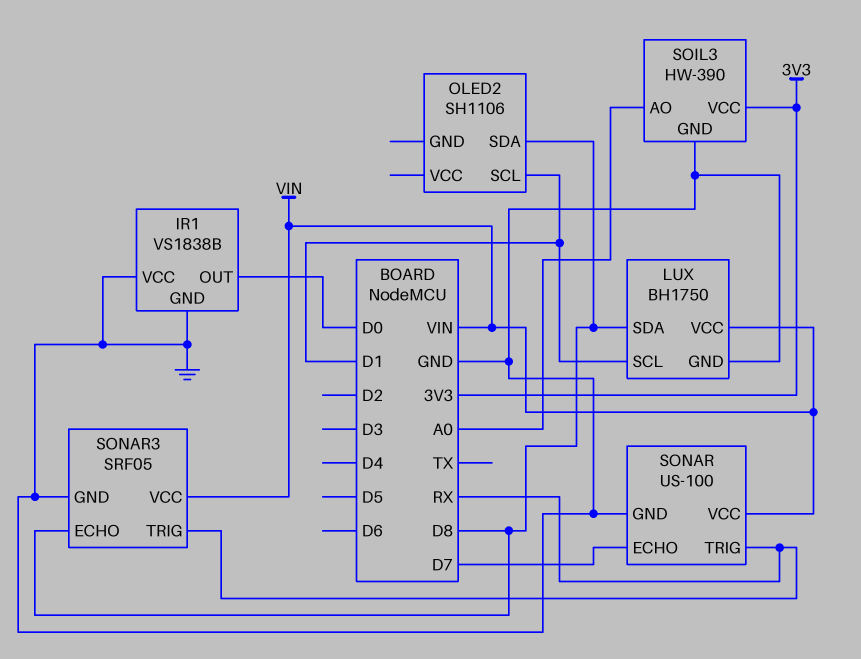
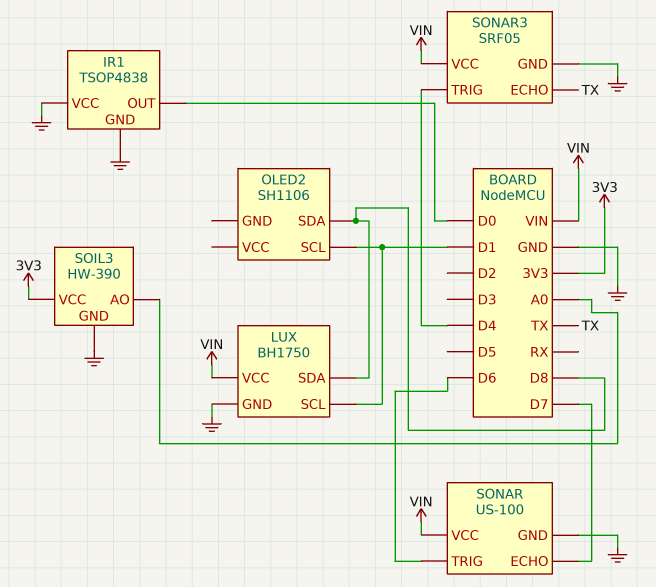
IR1: VS1838B -> TSOP4838
SONAR pin TRIG: RX -> D6
SONAR3 pin ECHO: D8 -> TX
SONAR3 pin TRIG: RX -> D4

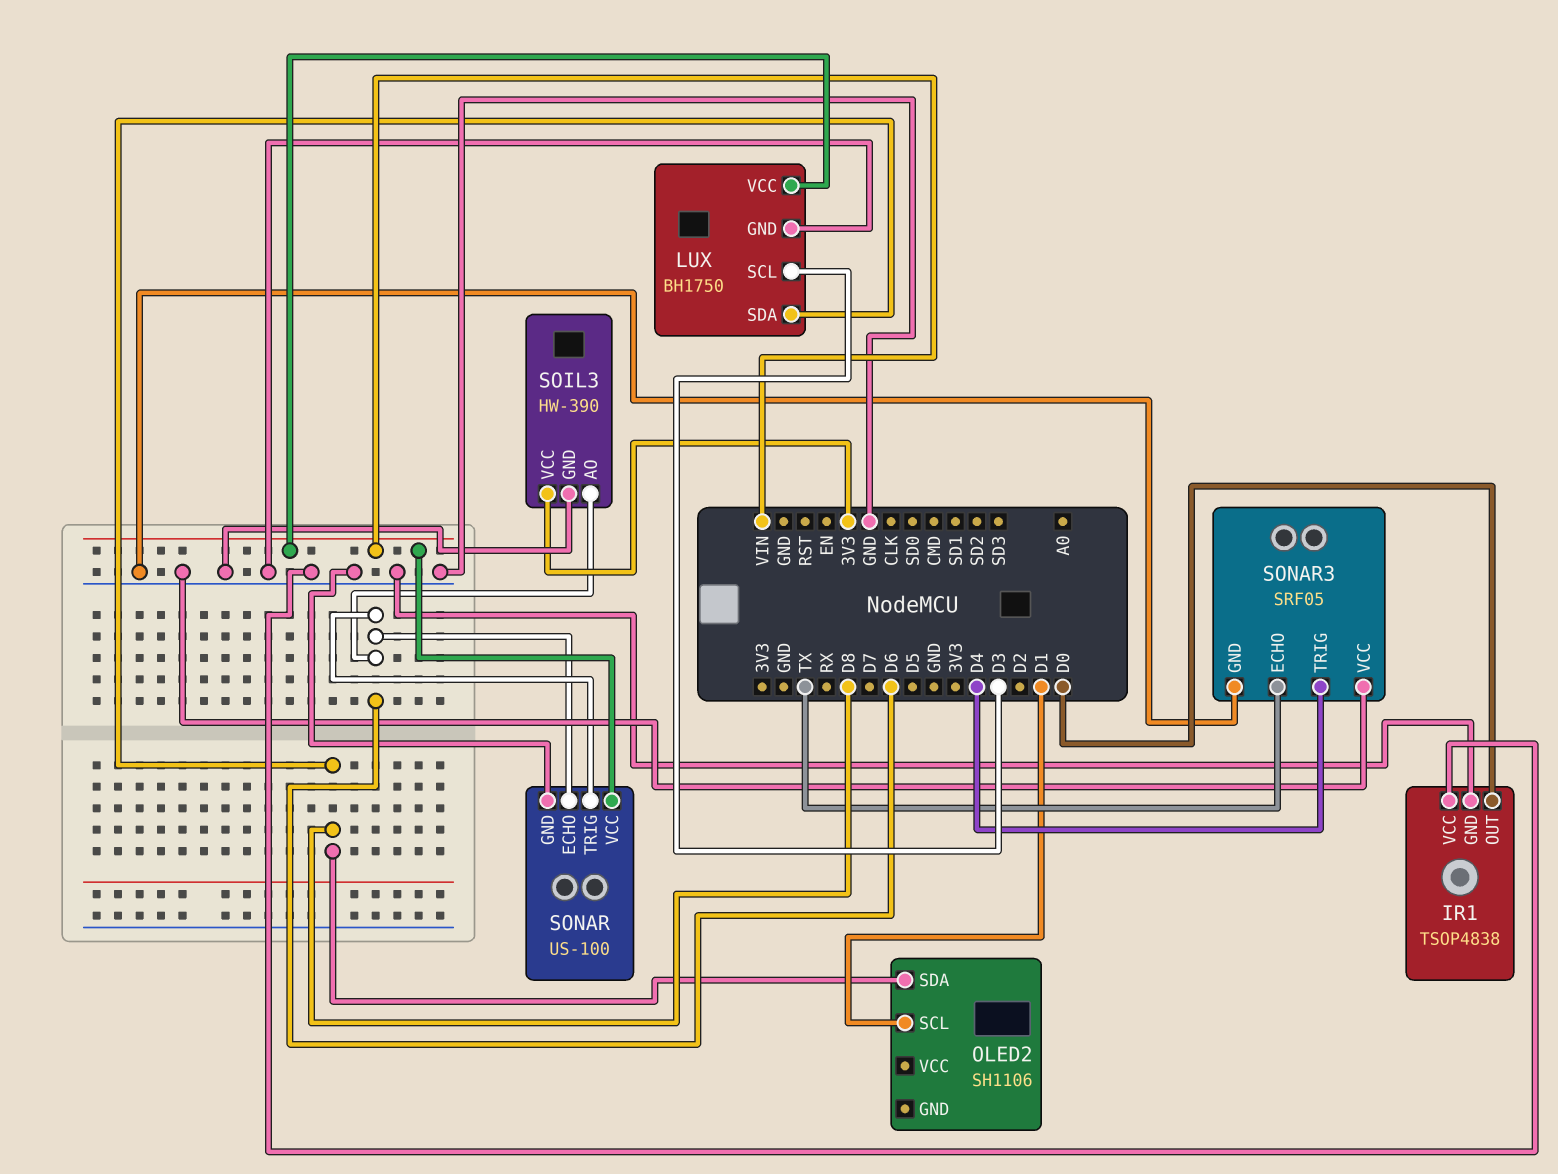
LUX pin SCL: D1 -> D3
SOIL3 pin AO: A0 -> D6
SONAR pin ECHO: D7 -> D6
SONAR3 pin VCC: VIN -> GND

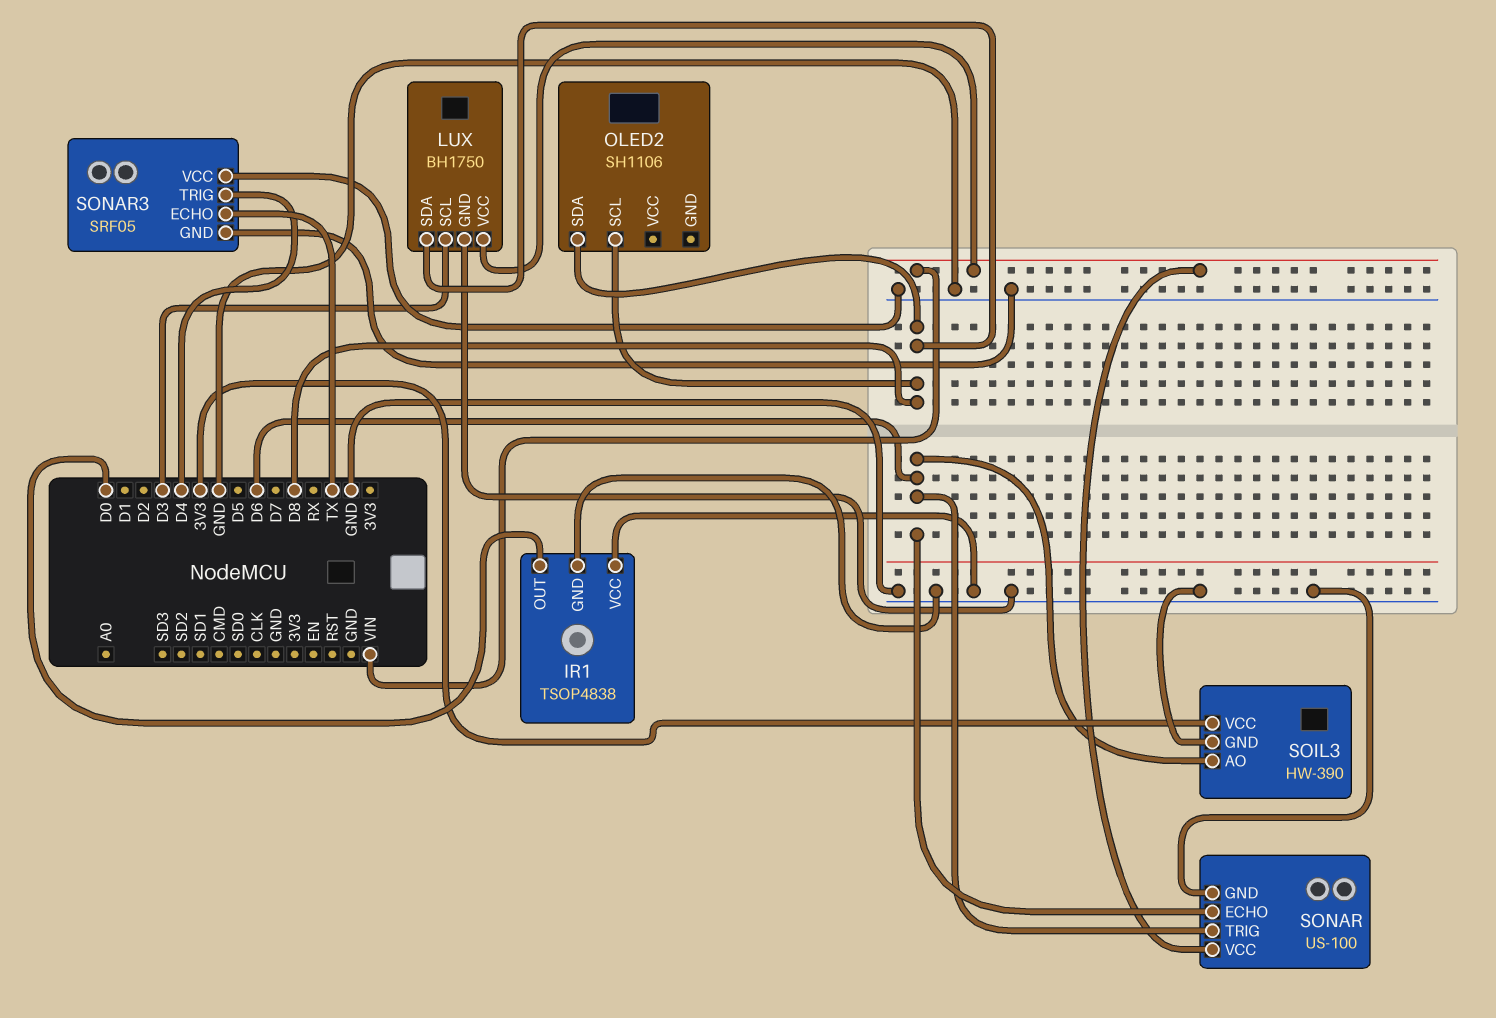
OLED2 pin SCL: D1 -> D8

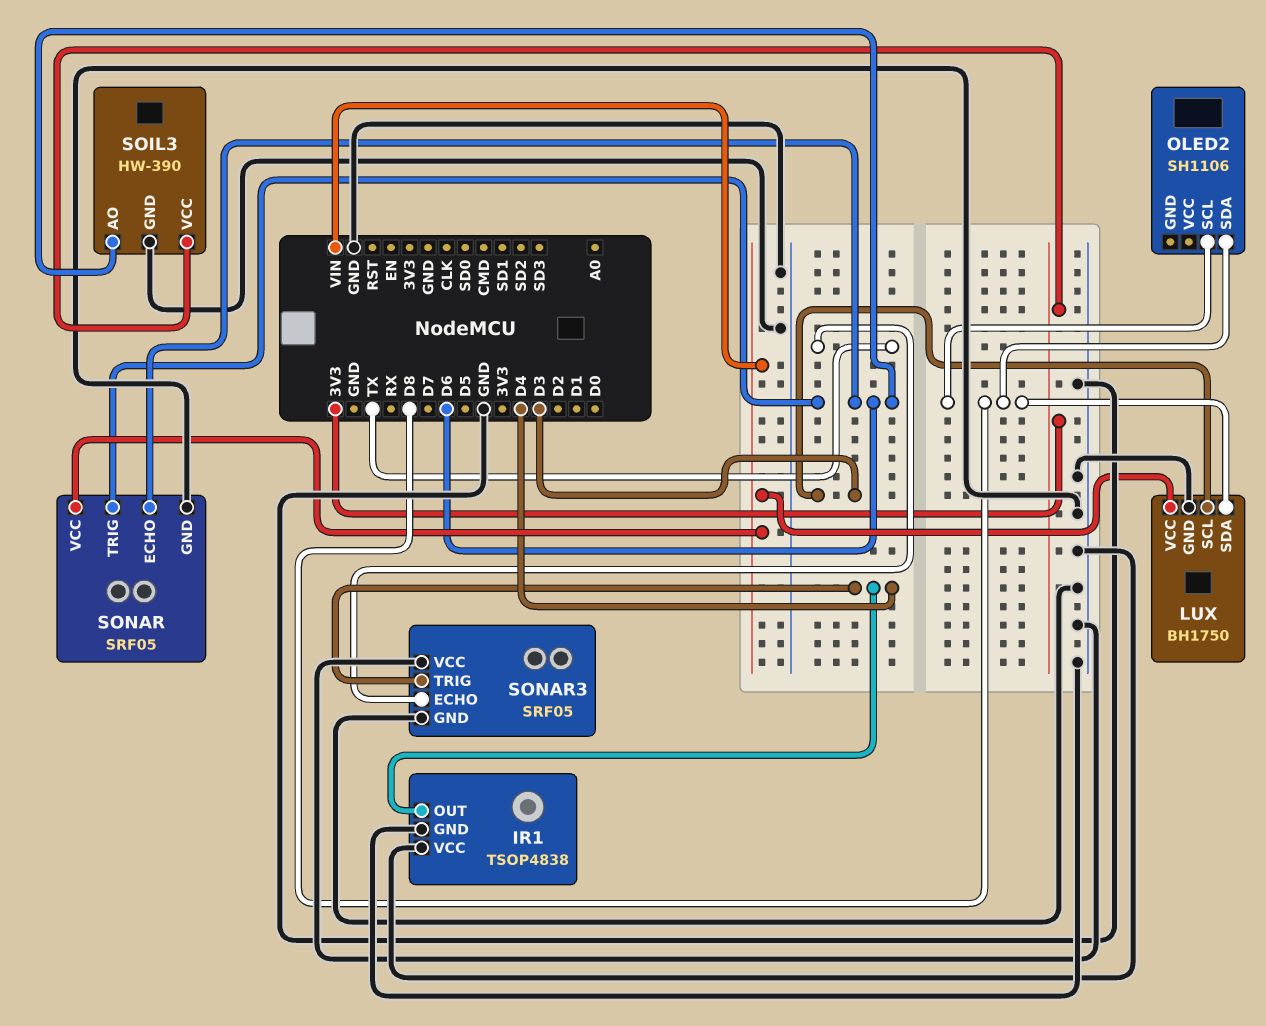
IR1 pin OUT: D0 -> D4
SONAR: US-100 -> SRF05

